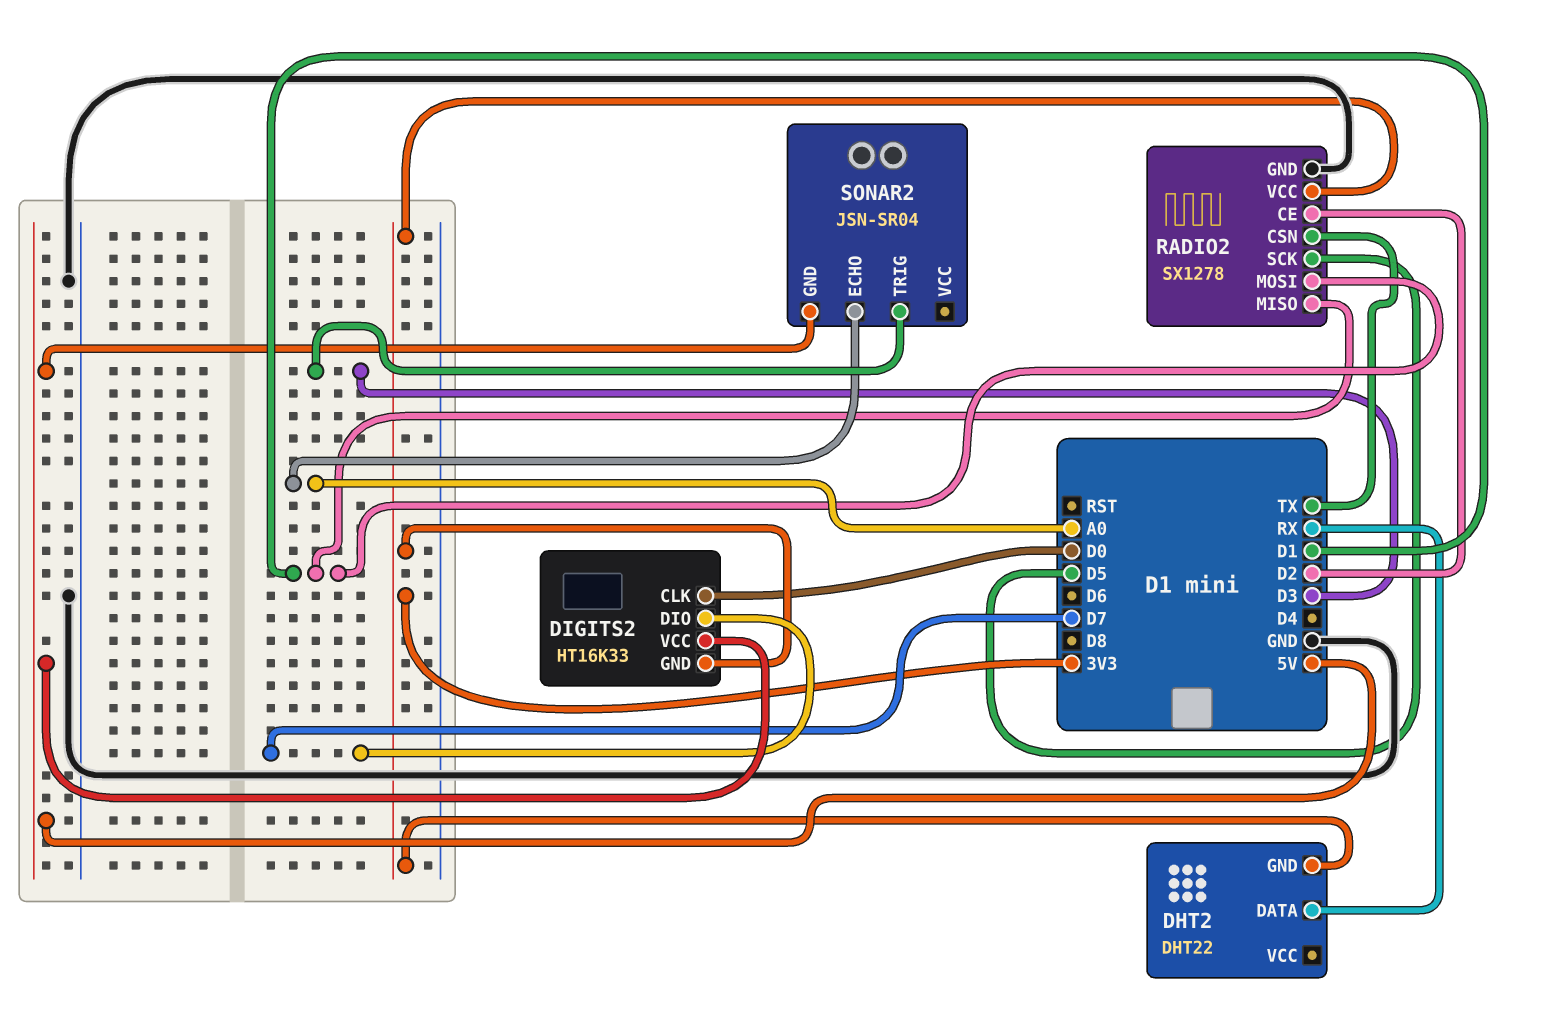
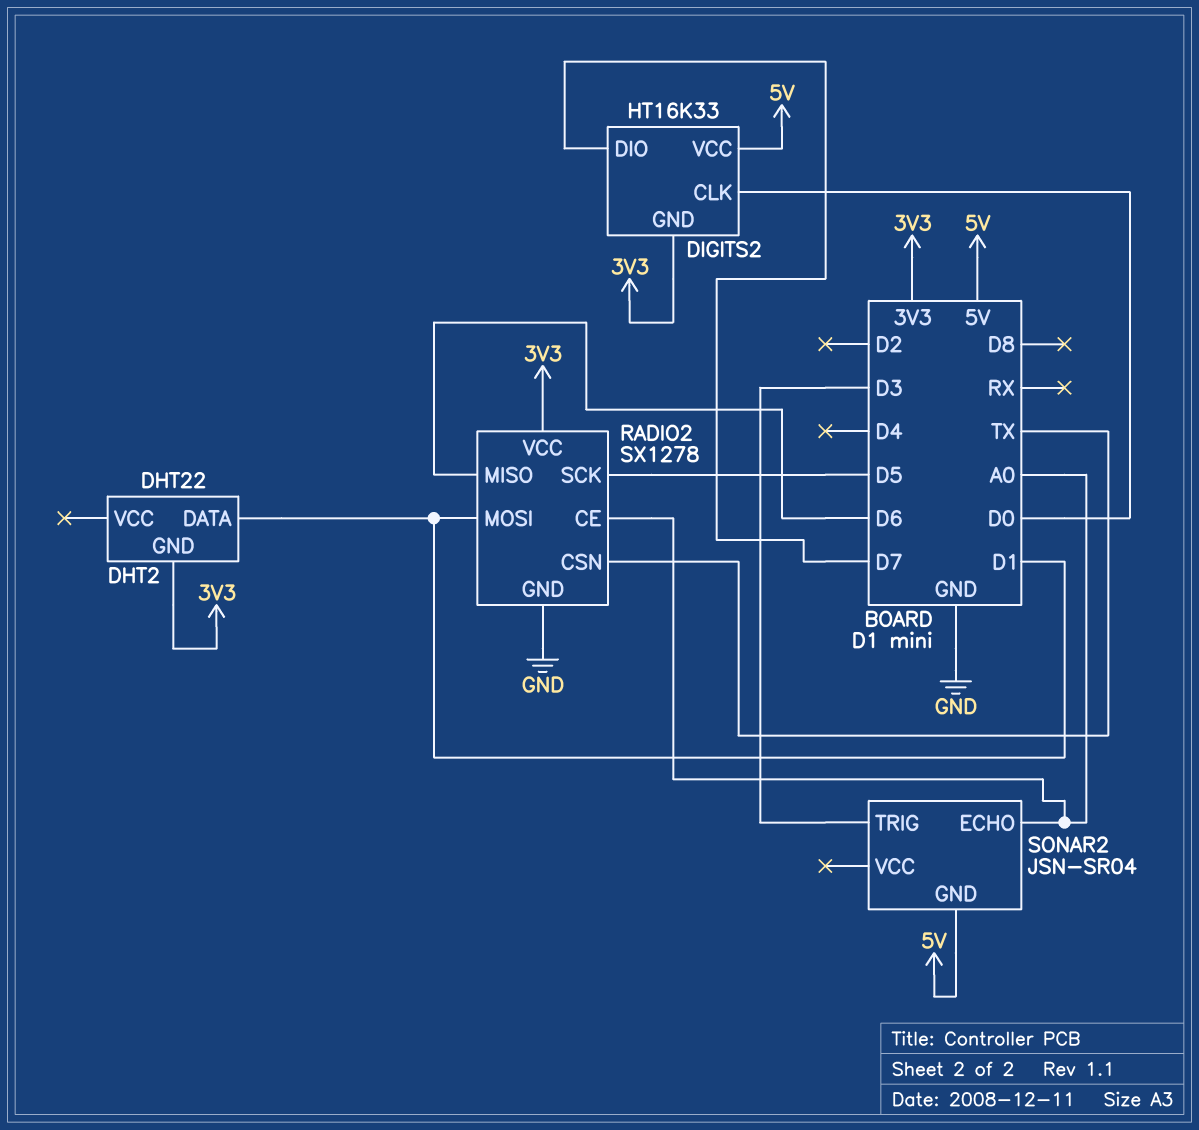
DHT2 pin DATA: RX -> D1
RADIO2 pin CE: D2 -> A0
RADIO2 pin MISO: D1 -> D6

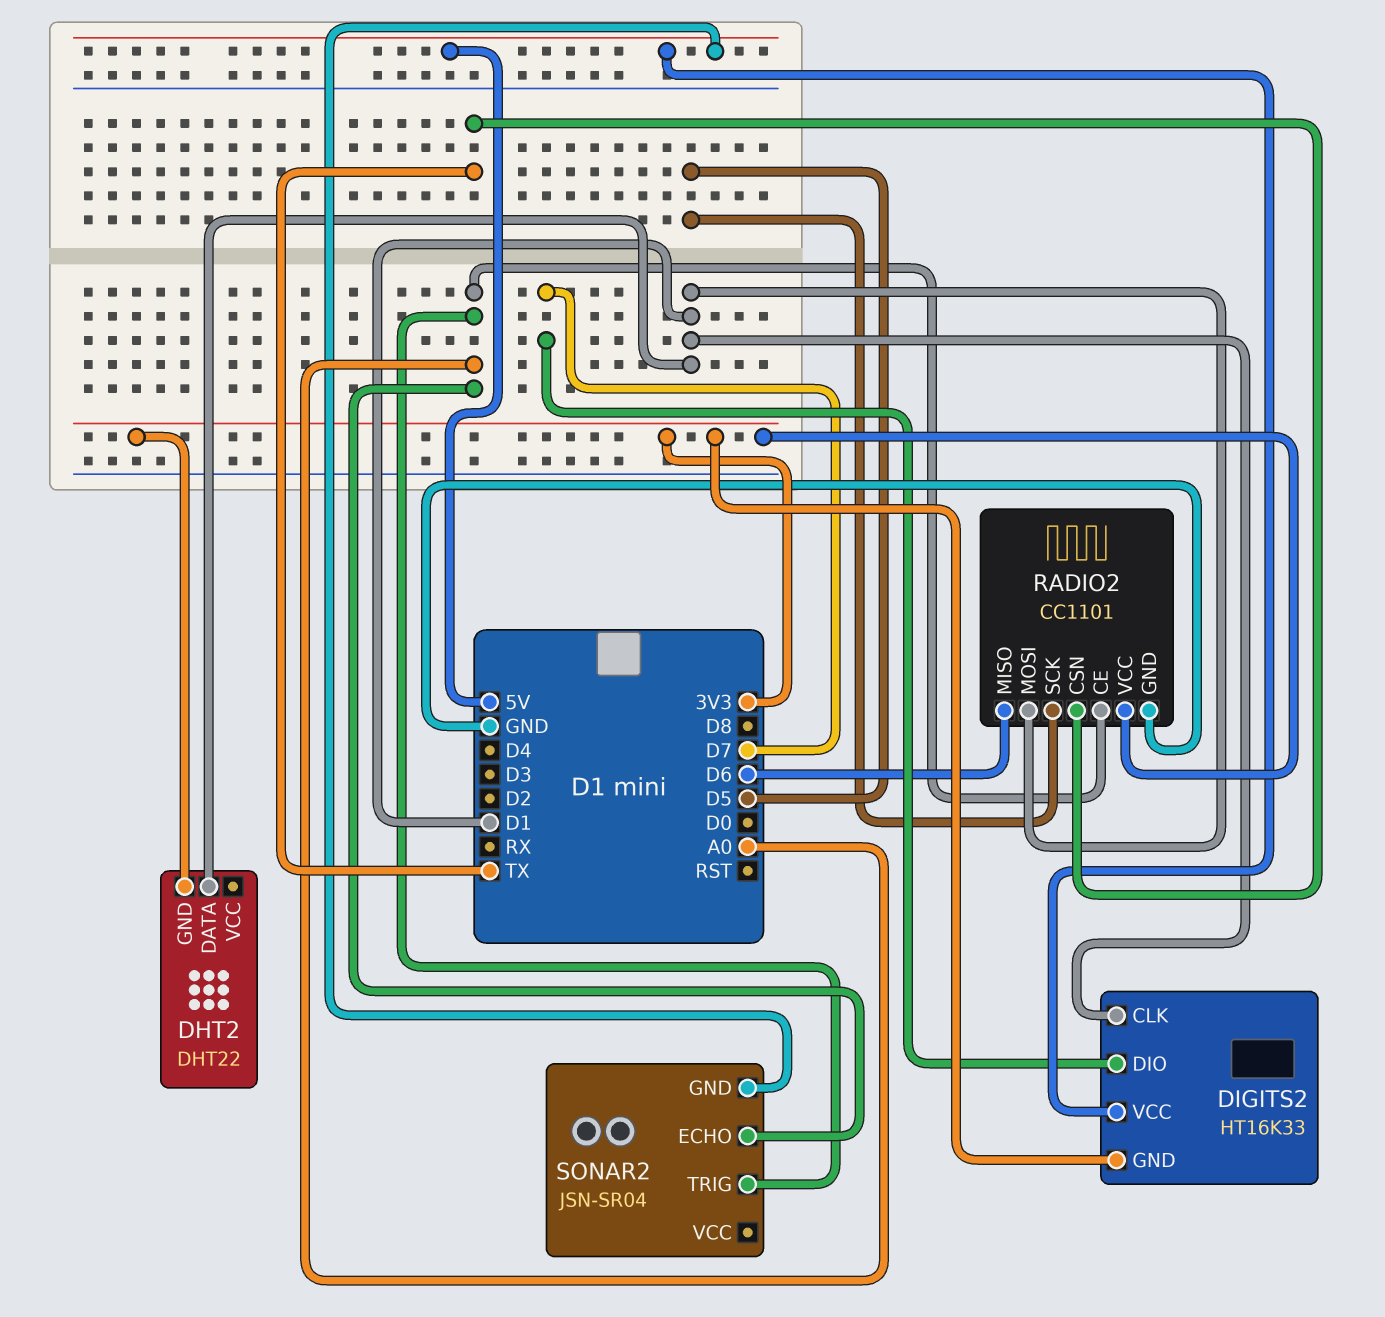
DIGITS2 pin CLK: D0 -> D1
RADIO2: SX1278 -> CC1101
SONAR2 pin TRIG: D3 -> A0

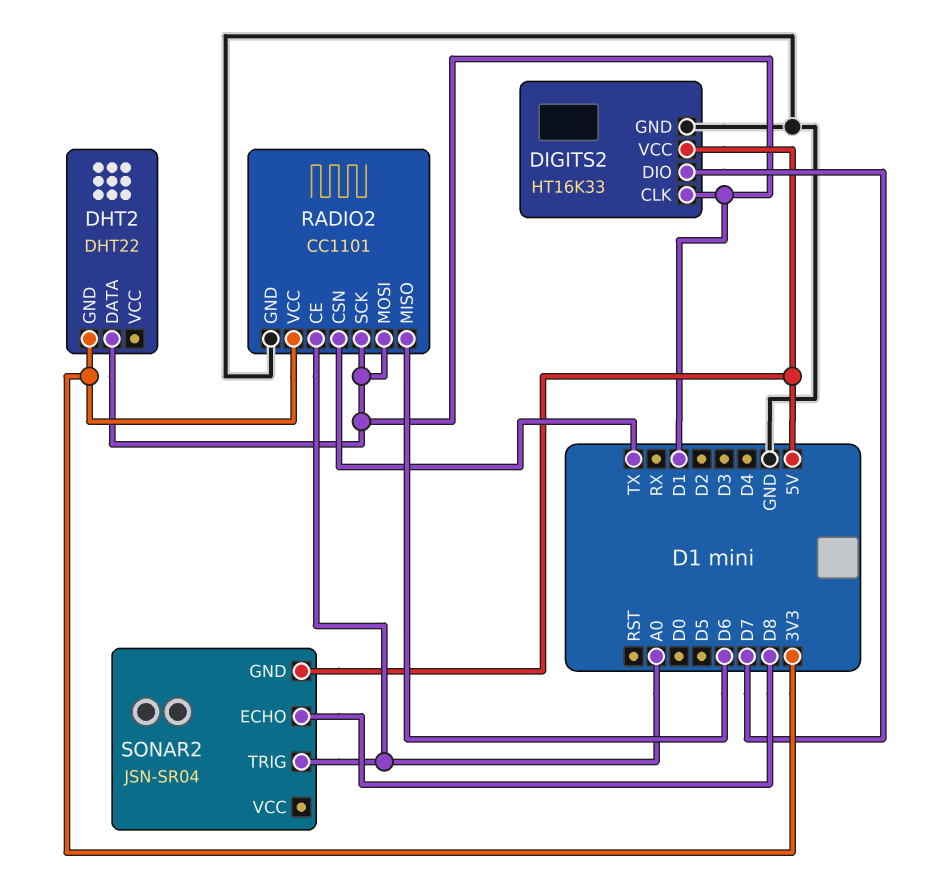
DIGITS2 pin GND: 3V3 -> GND
RADIO2 pin SCK: D5 -> D1
SONAR2 pin ECHO: A0 -> D8

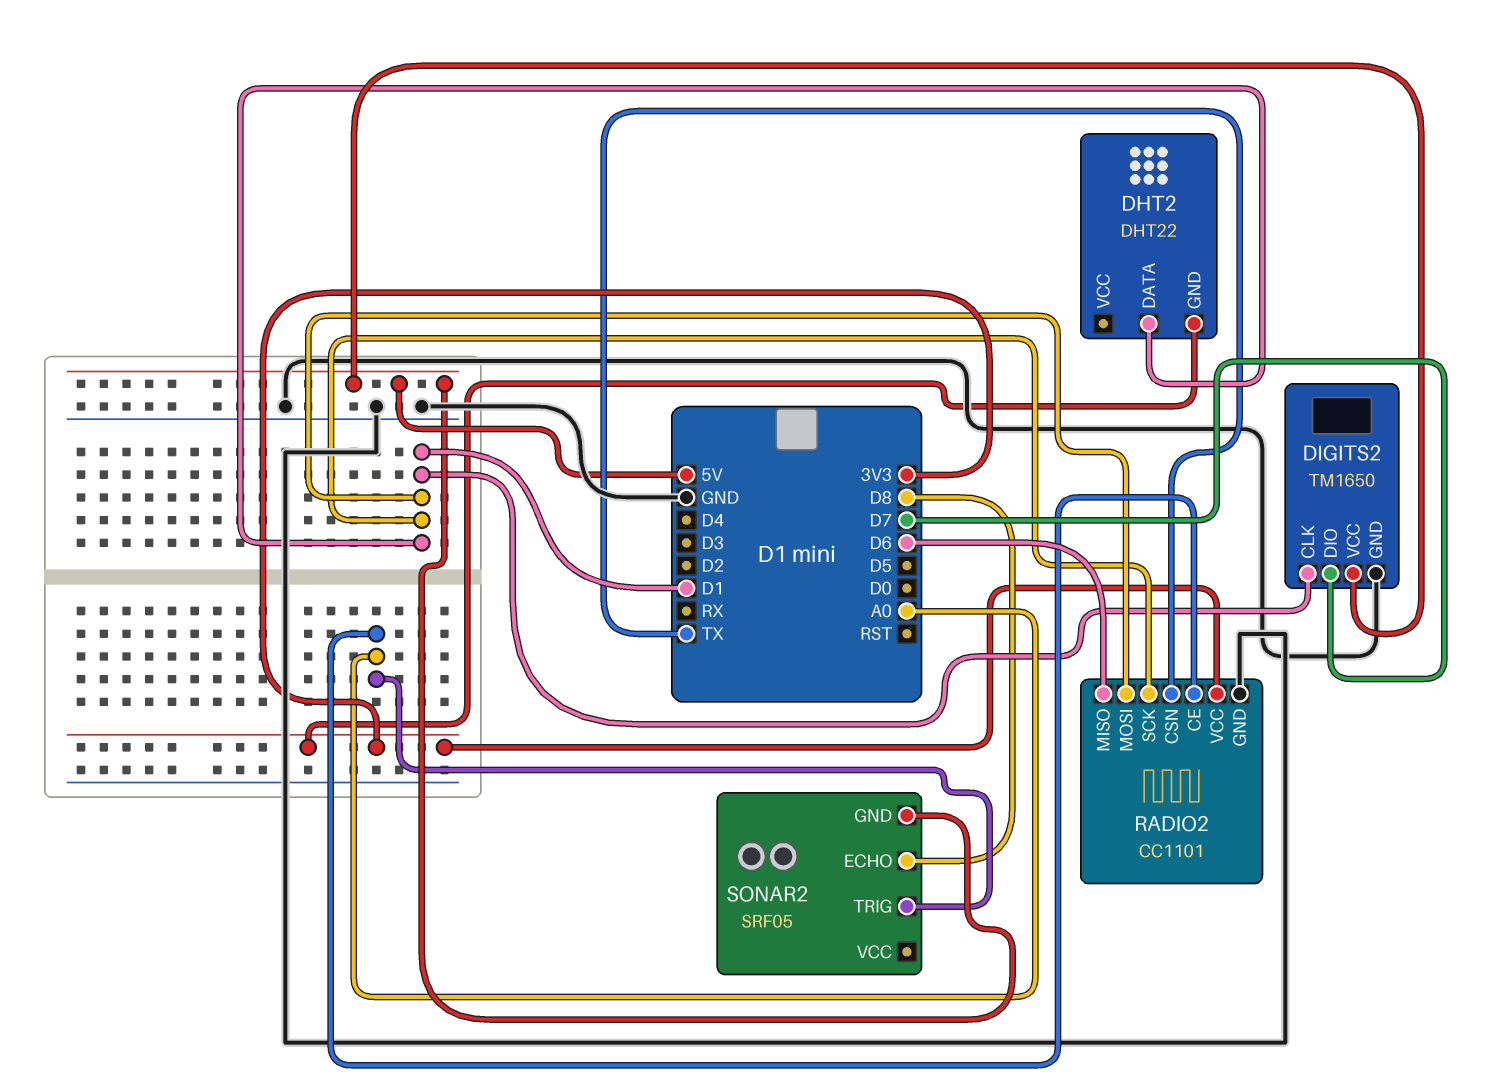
DIGITS2: HT16K33 -> TM1650
SONAR2: JSN-SR04 -> SRF05

